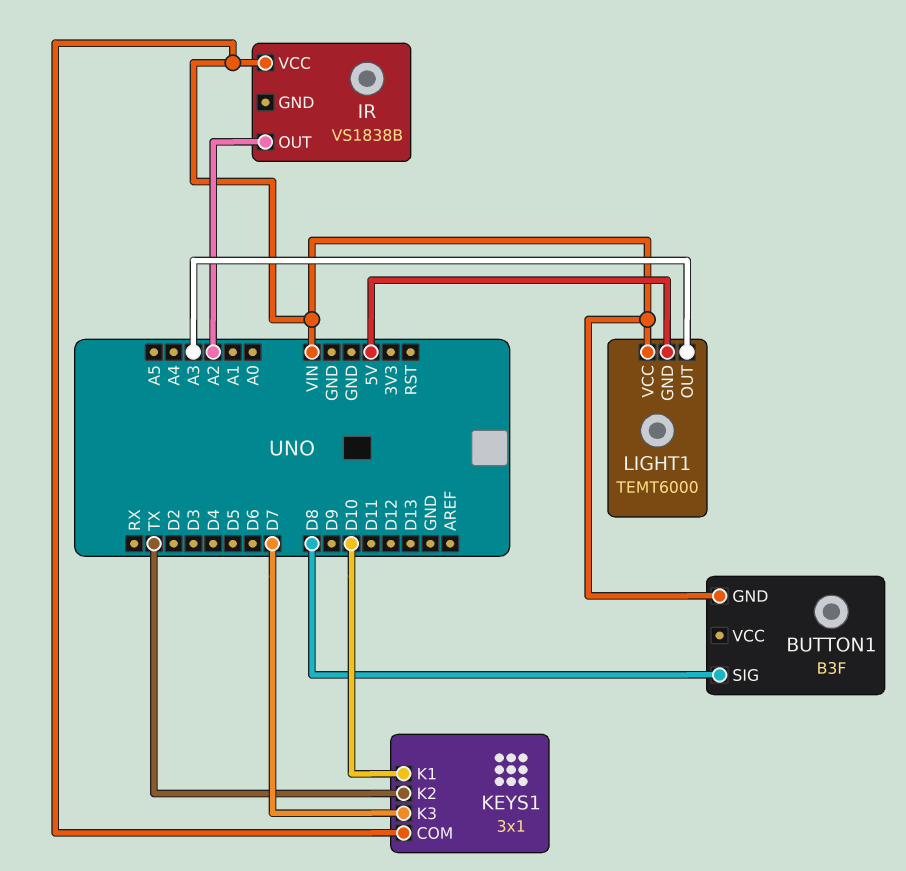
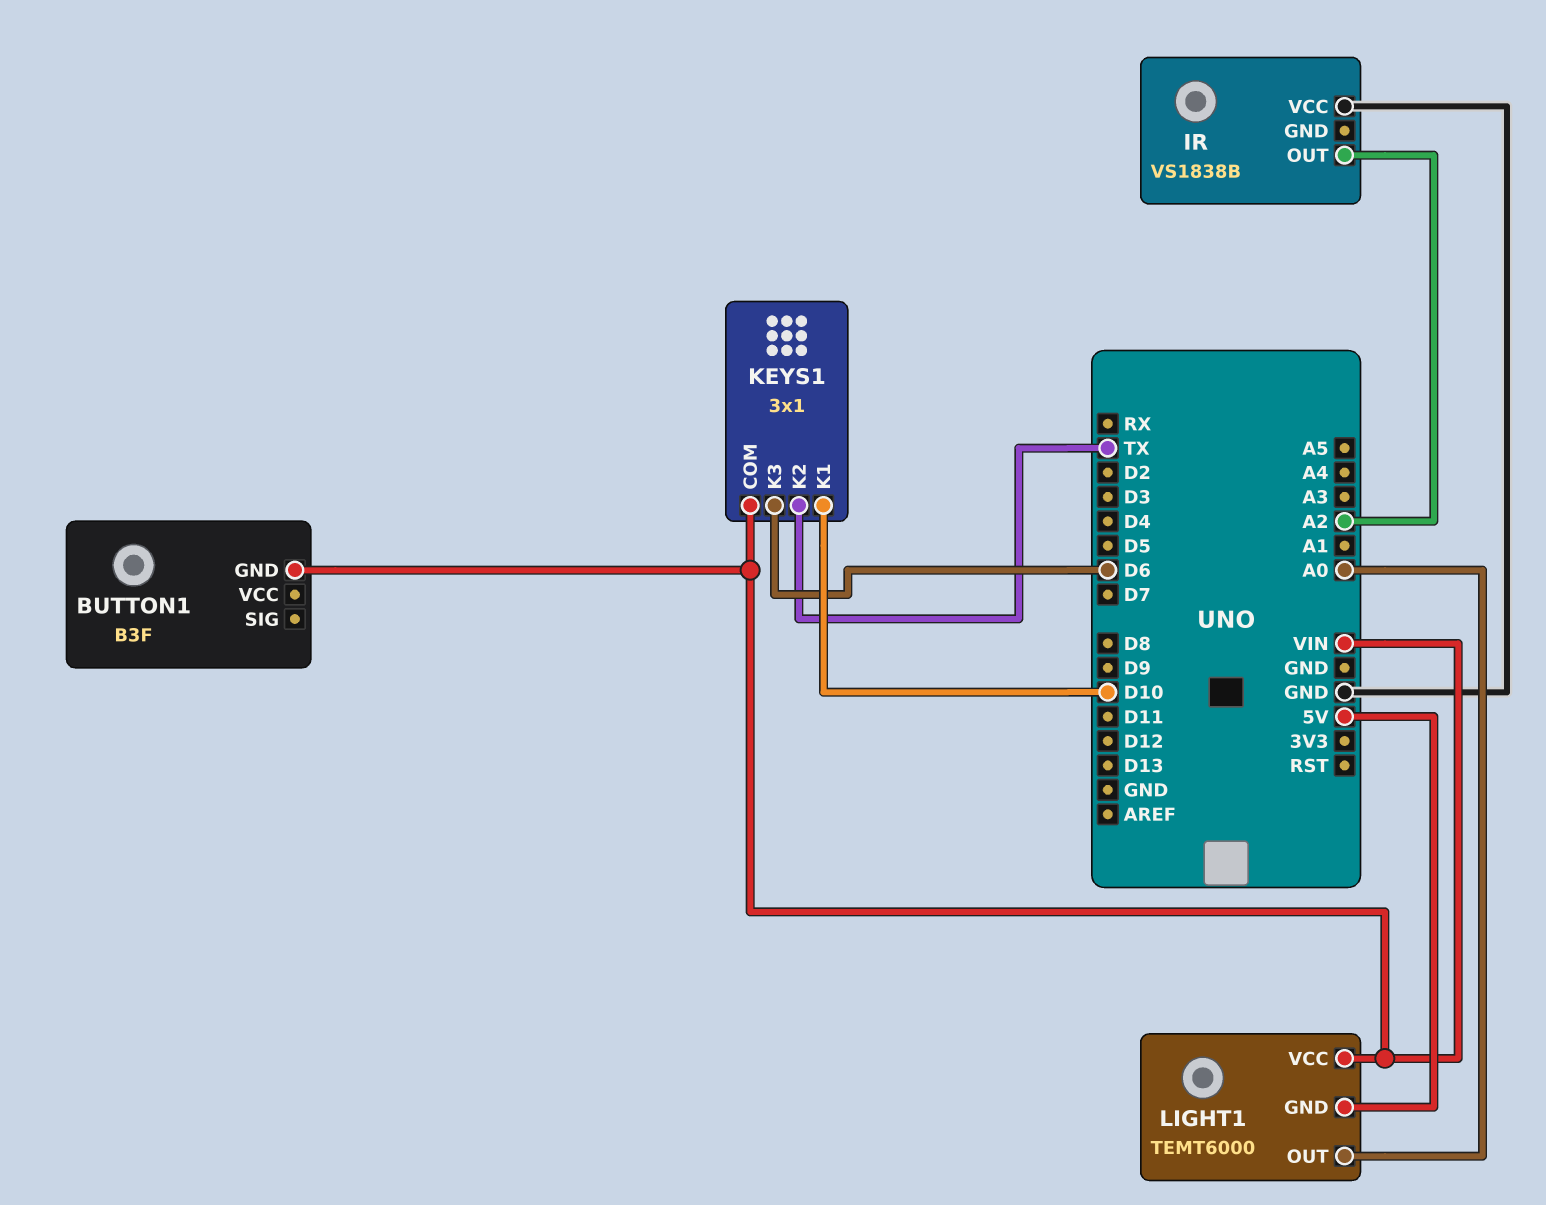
BUTTON1 pin SIG: D8 -> none
IR pin VCC: VIN -> GND
KEYS1 pin K3: D7 -> D6
LIGHT1 pin OUT: A3 -> A0

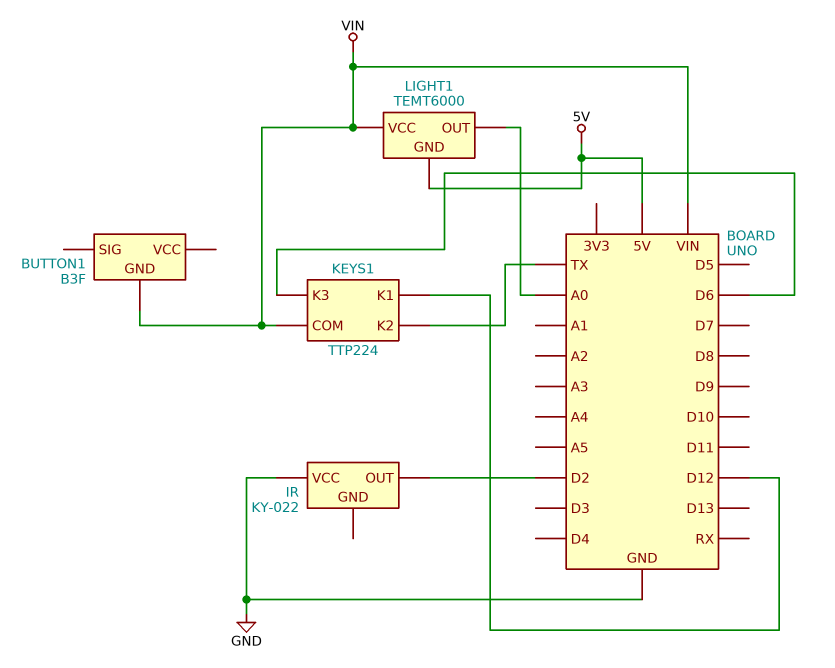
IR: VS1838B -> KY-022
IR pin OUT: A2 -> D2
KEYS1: 3x1 -> TTP224
KEYS1 pin K1: D10 -> D12

